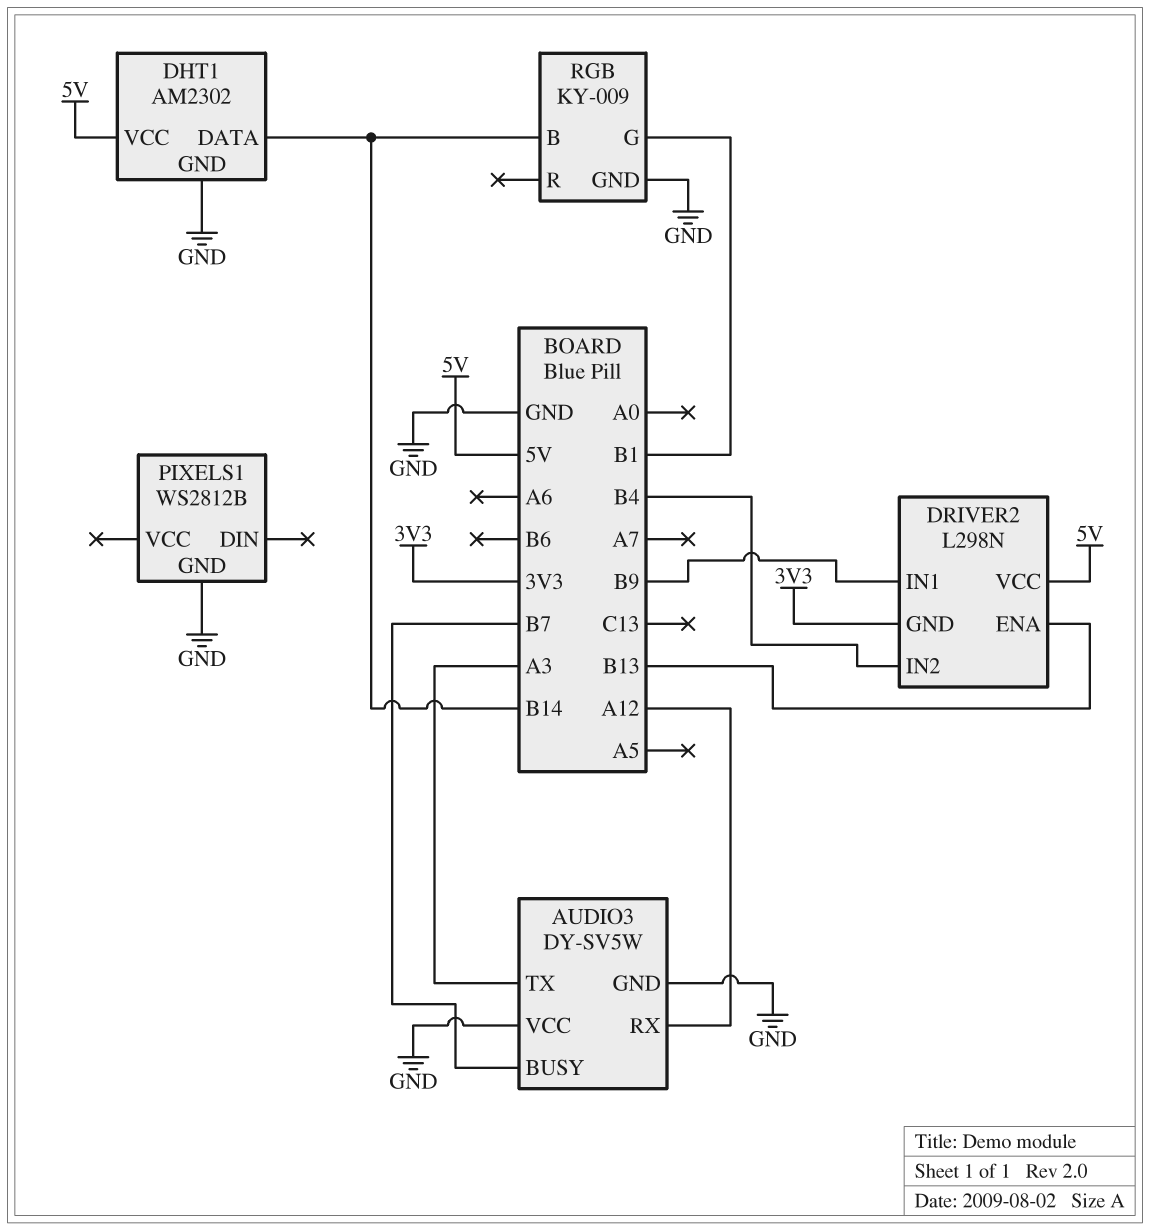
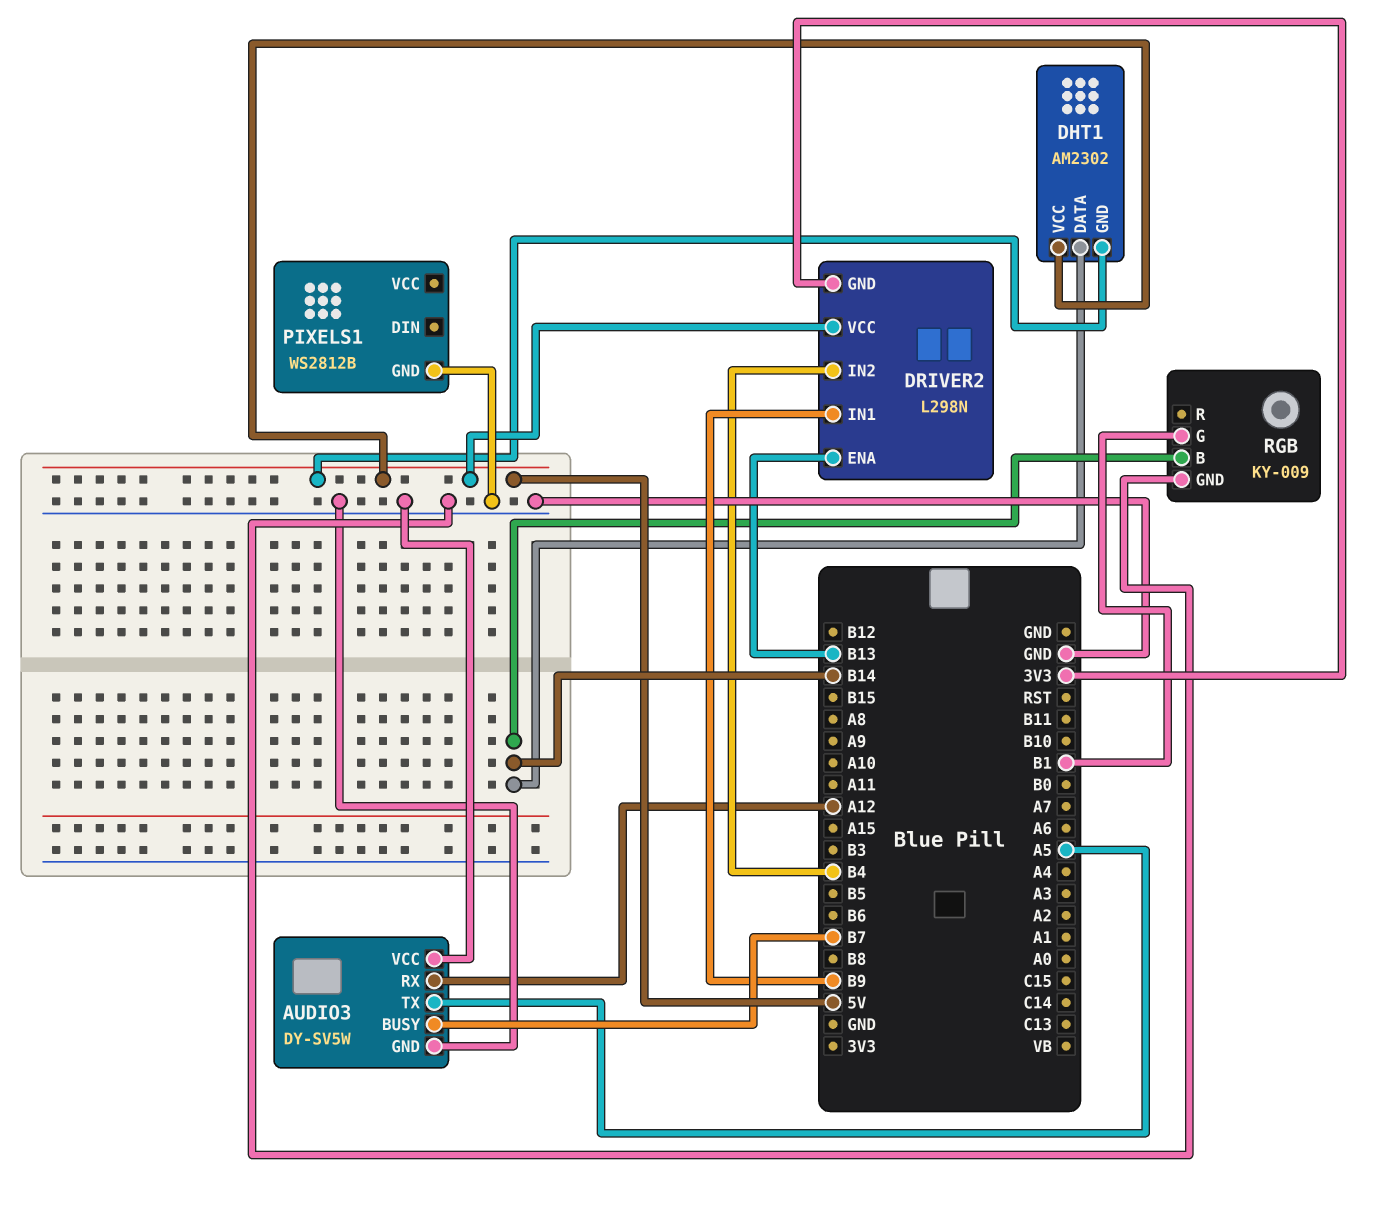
AUDIO3 pin TX: A3 -> A5
DHT1 pin GND: GND -> 5V

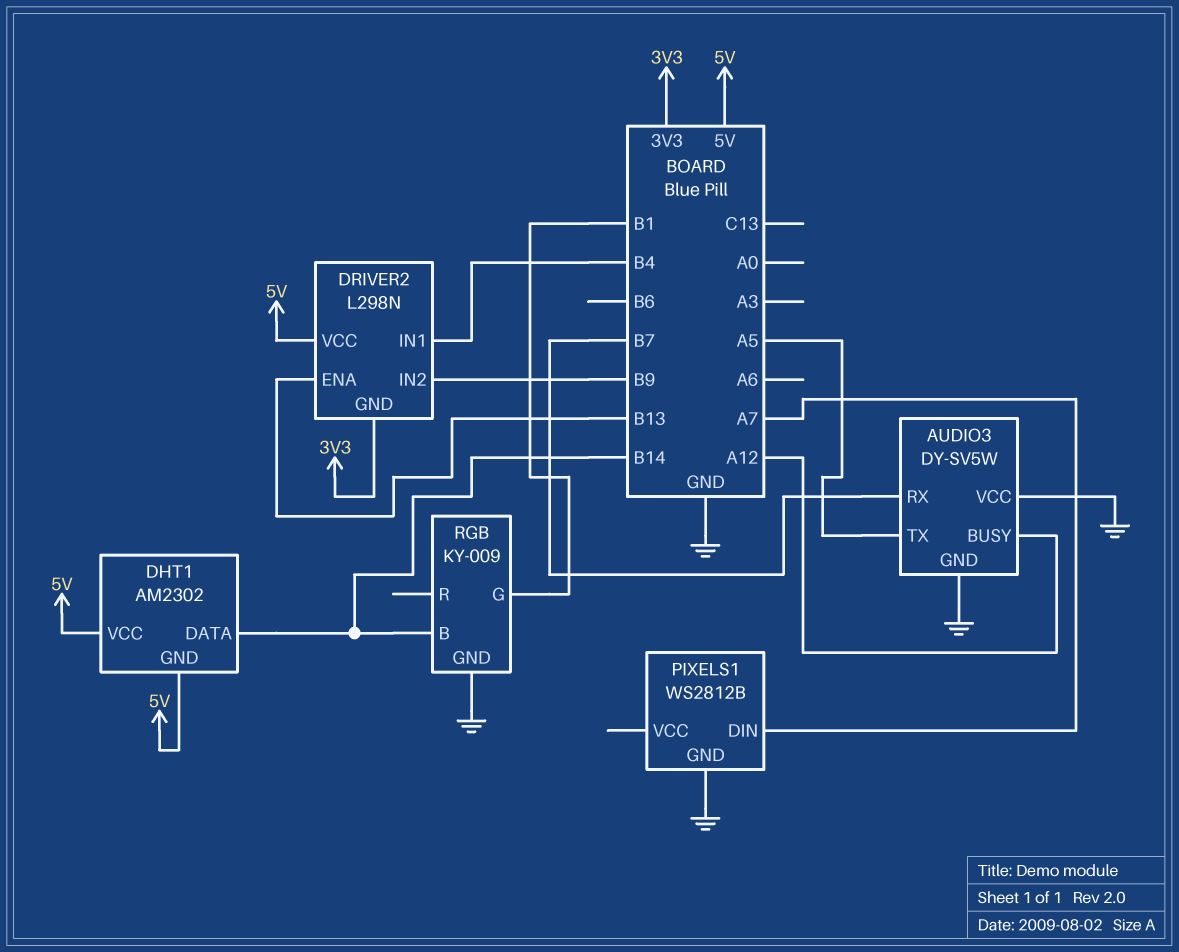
AUDIO3 pin BUSY: B7 -> A12
AUDIO3 pin RX: A12 -> B7
DRIVER2 pin IN1: B9 -> B4
DRIVER2 pin IN2: B4 -> B9
PIXELS1 pin DIN: none -> A7

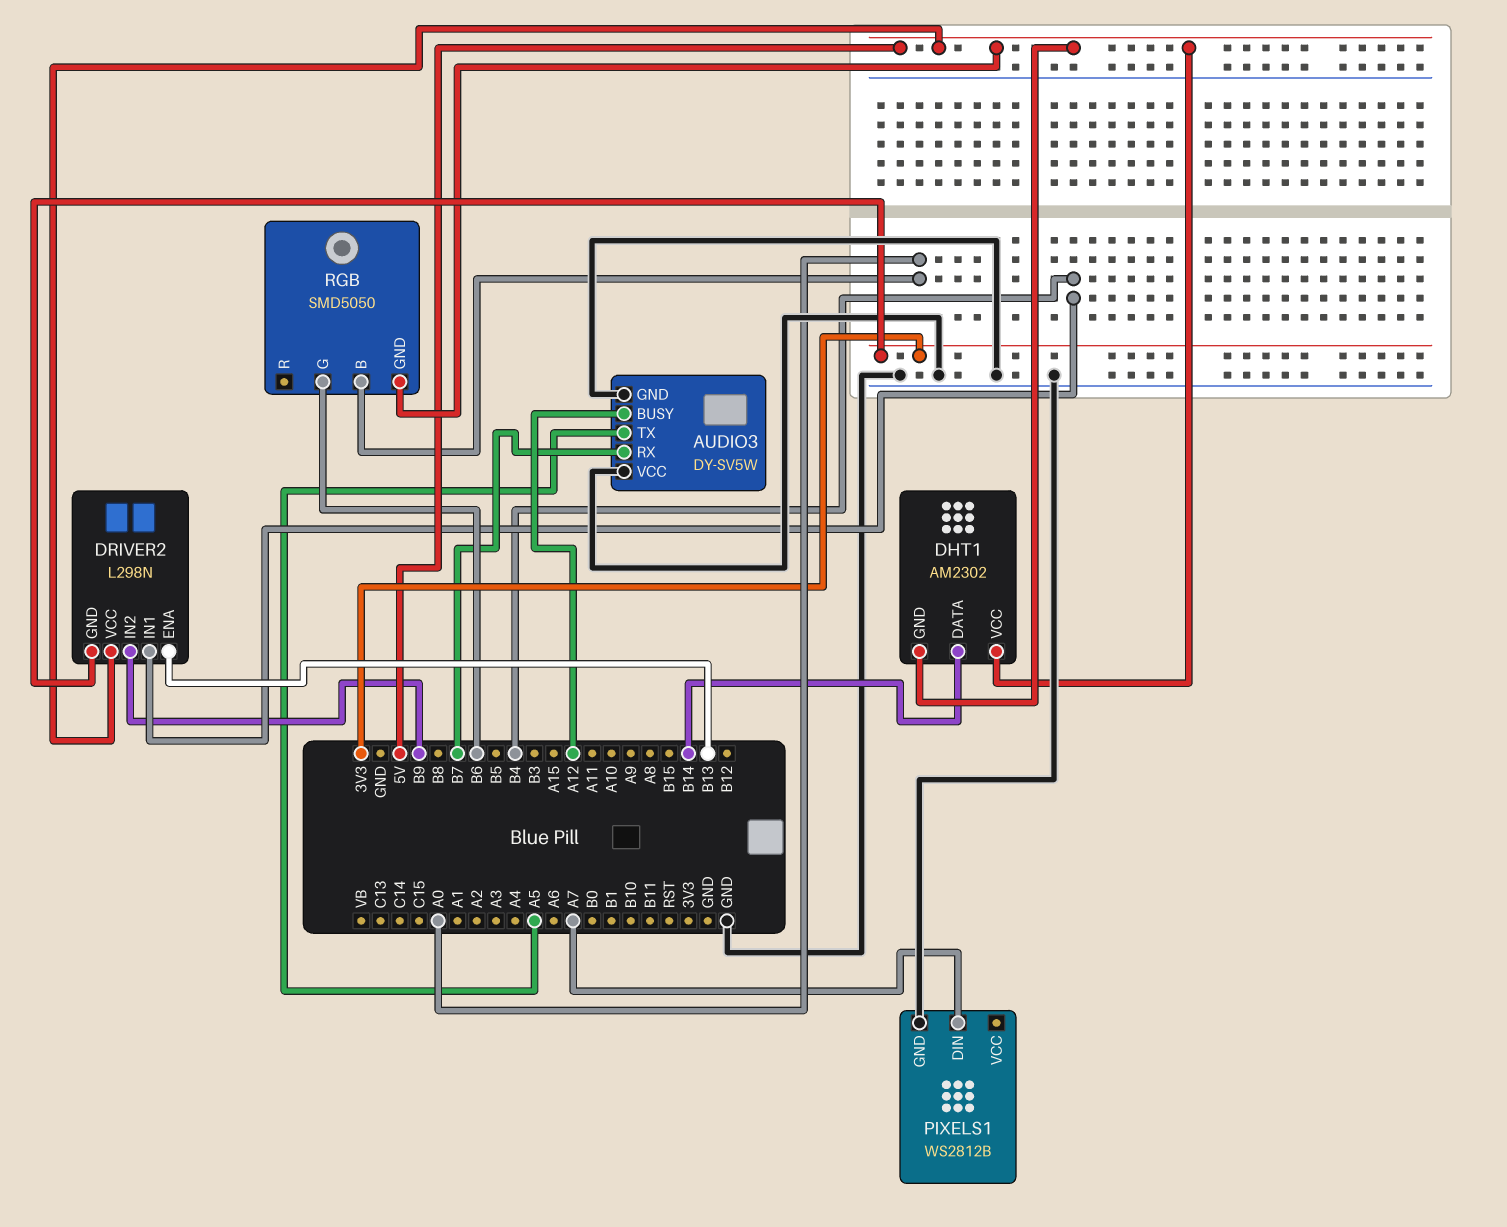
RGB: KY-009 -> SMD5050
RGB pin B: B14 -> A0
RGB pin G: B1 -> B6
RGB pin GND: GND -> 5V

